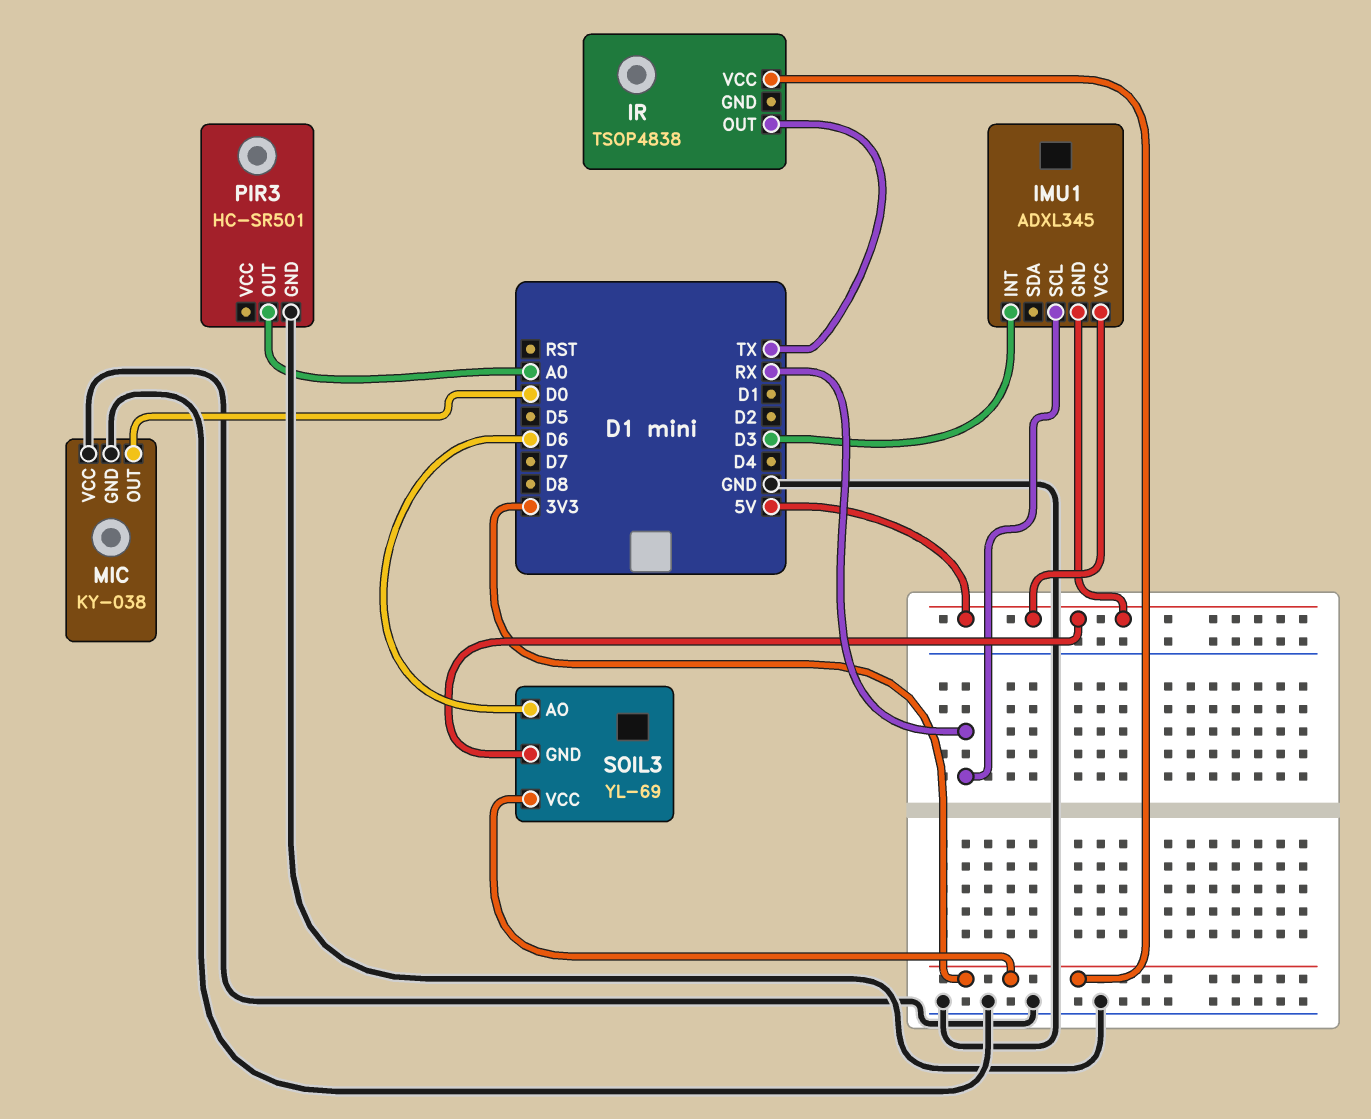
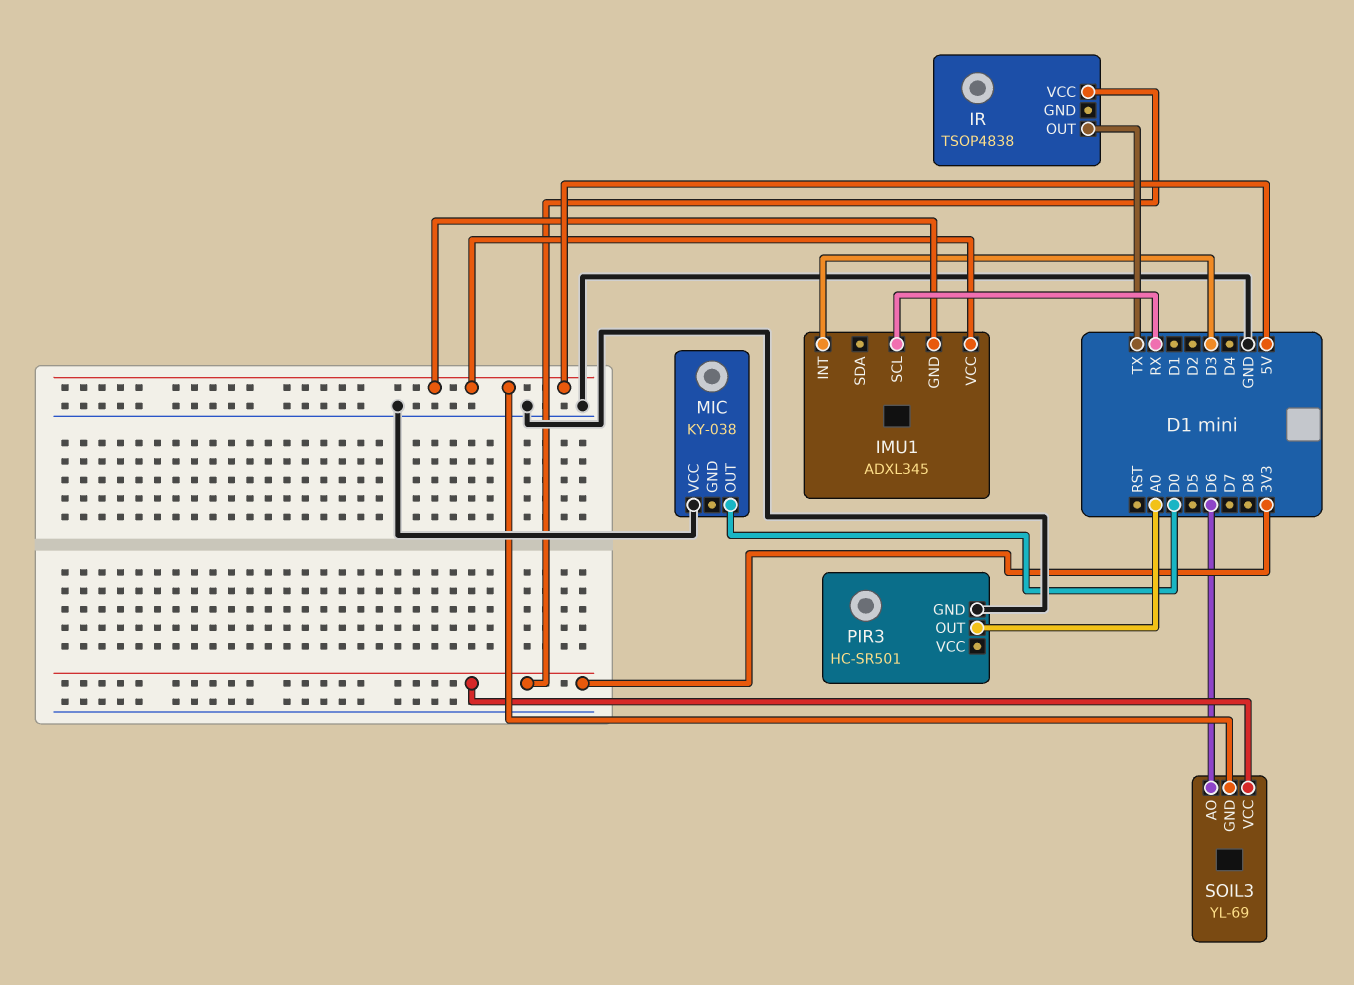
MIC pin GND: GND -> none

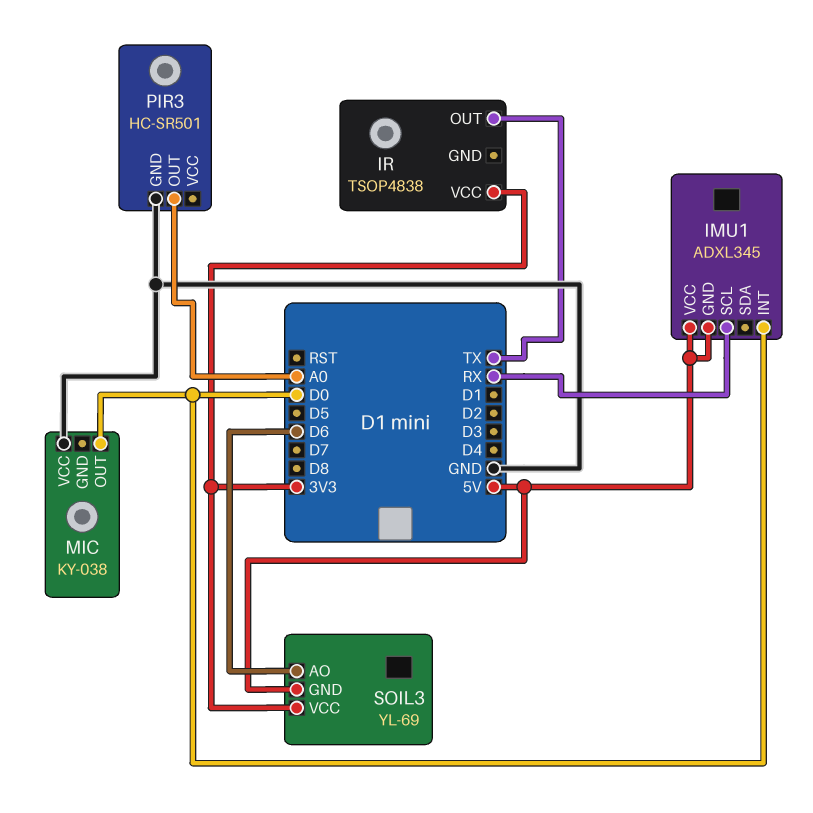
IMU1 pin INT: D3 -> D0

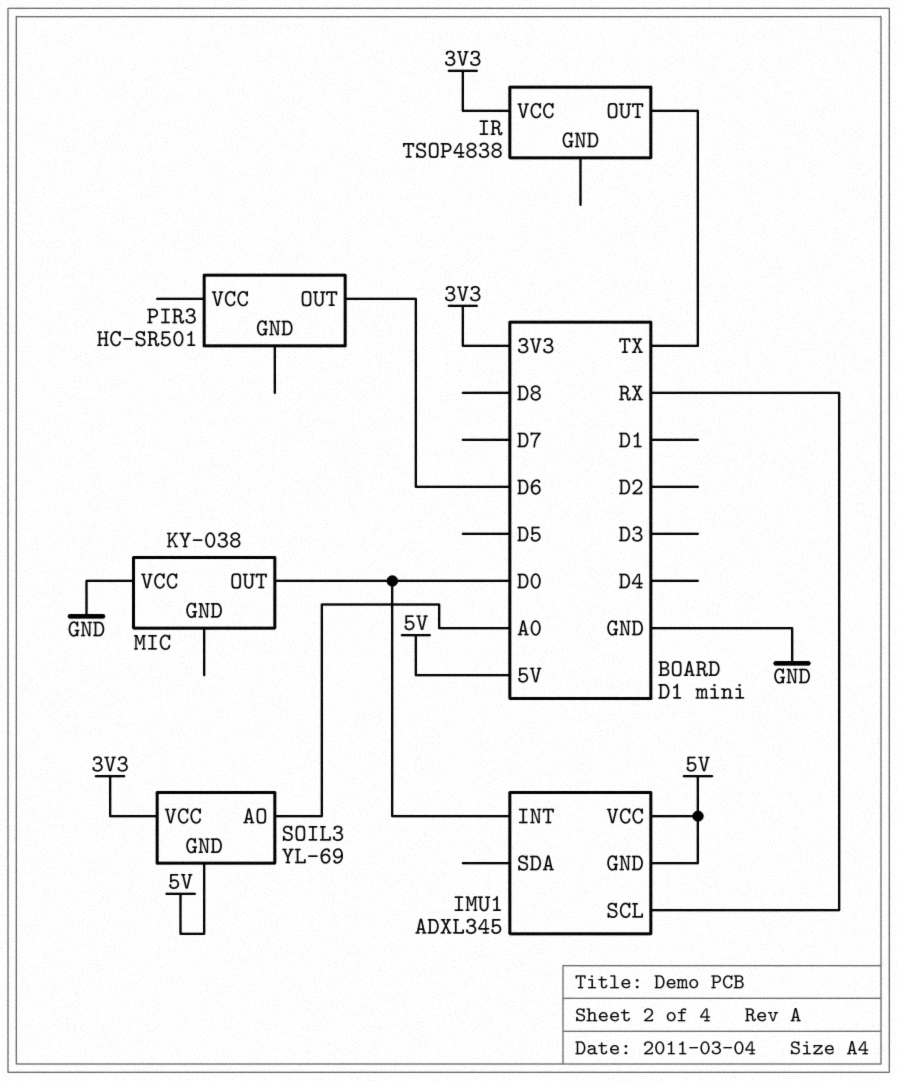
PIR3 pin GND: GND -> none
PIR3 pin OUT: A0 -> D6
SOIL3 pin AO: D6 -> A0

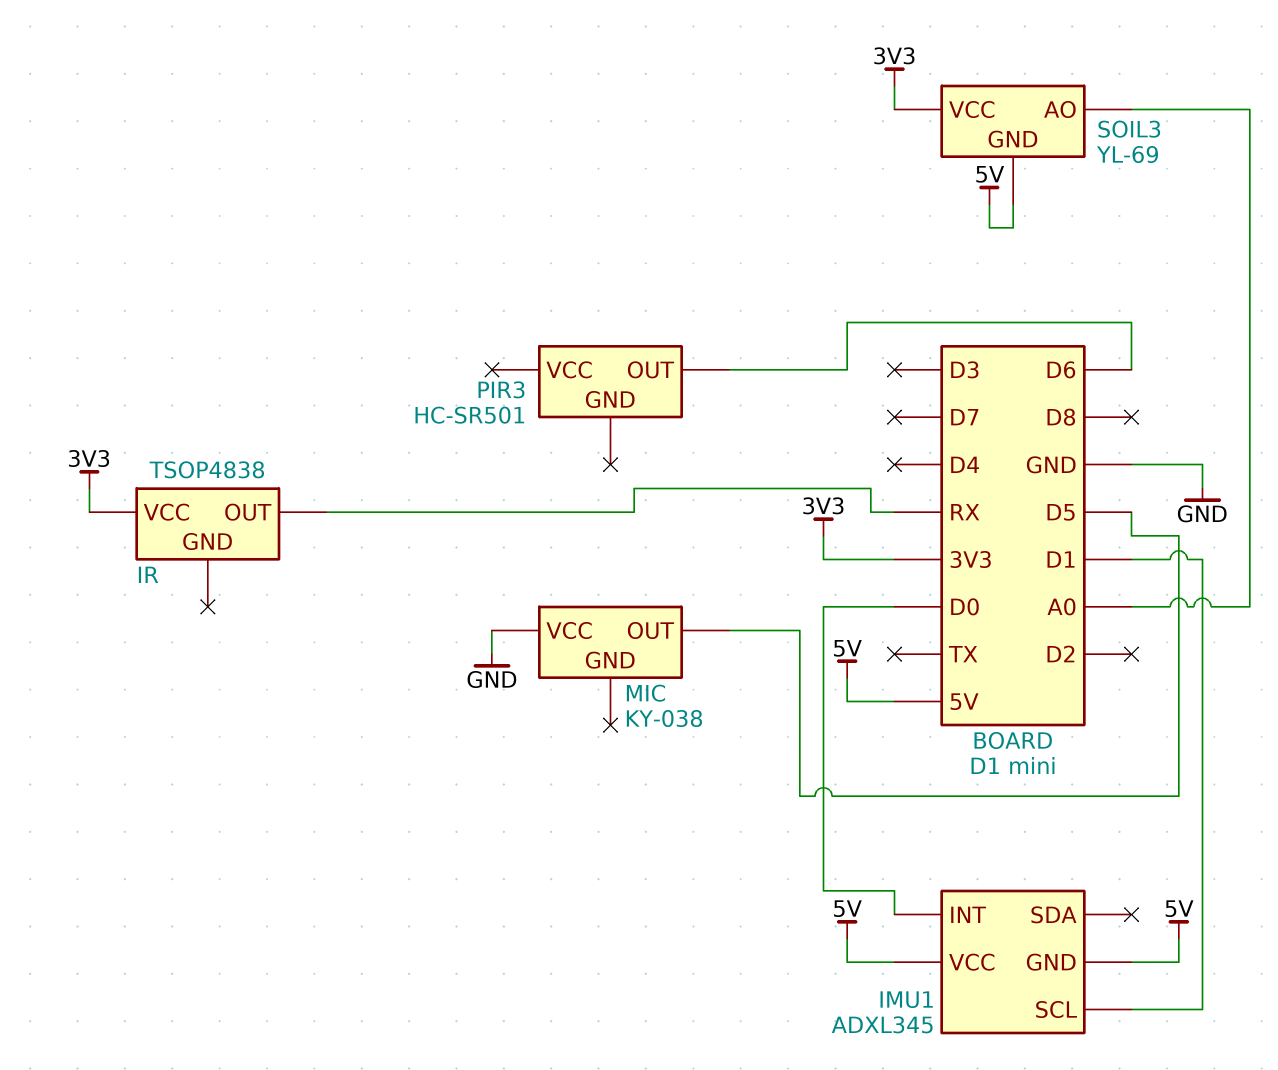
IMU1 pin SCL: RX -> D1
IR pin OUT: TX -> RX
MIC pin OUT: D0 -> D5

